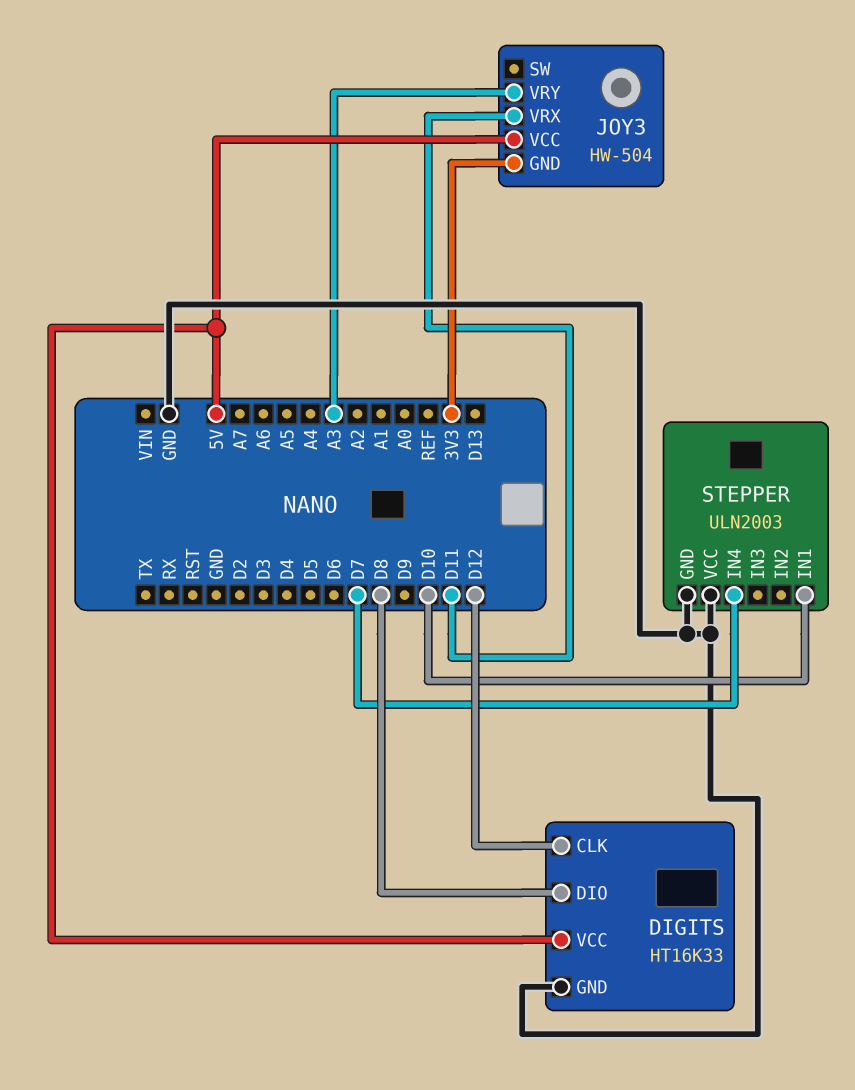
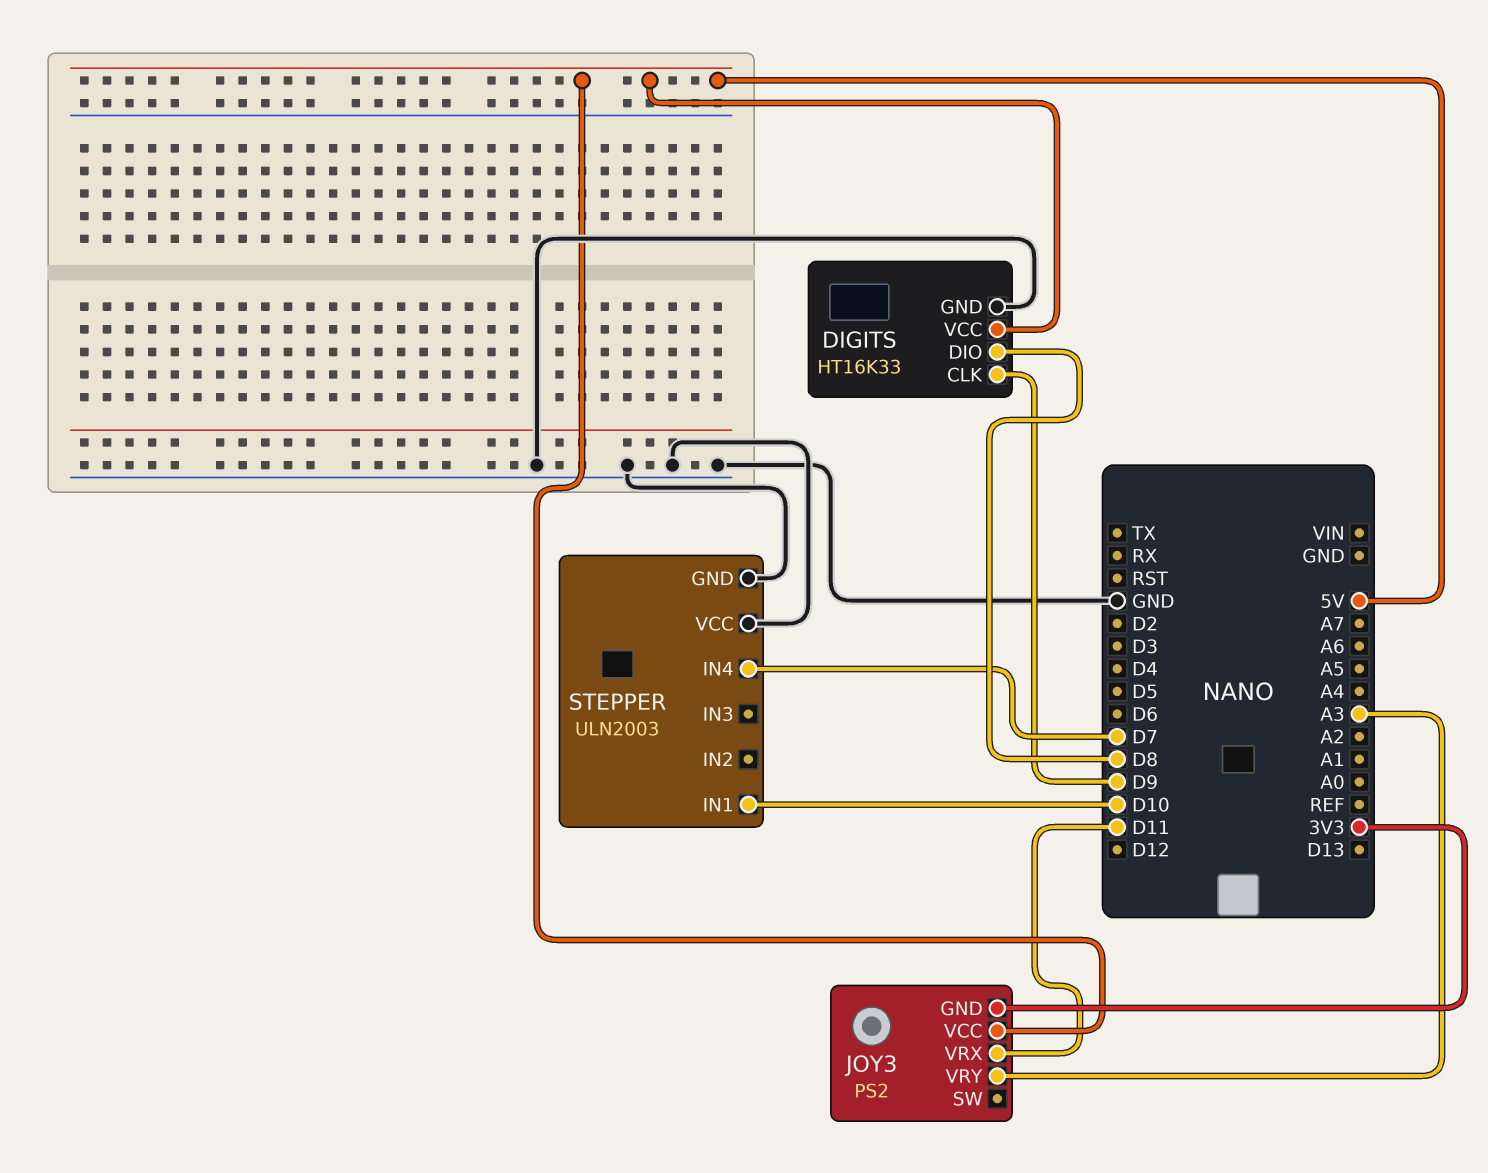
DIGITS pin CLK: D12 -> D9
JOY3: HW-504 -> PS2

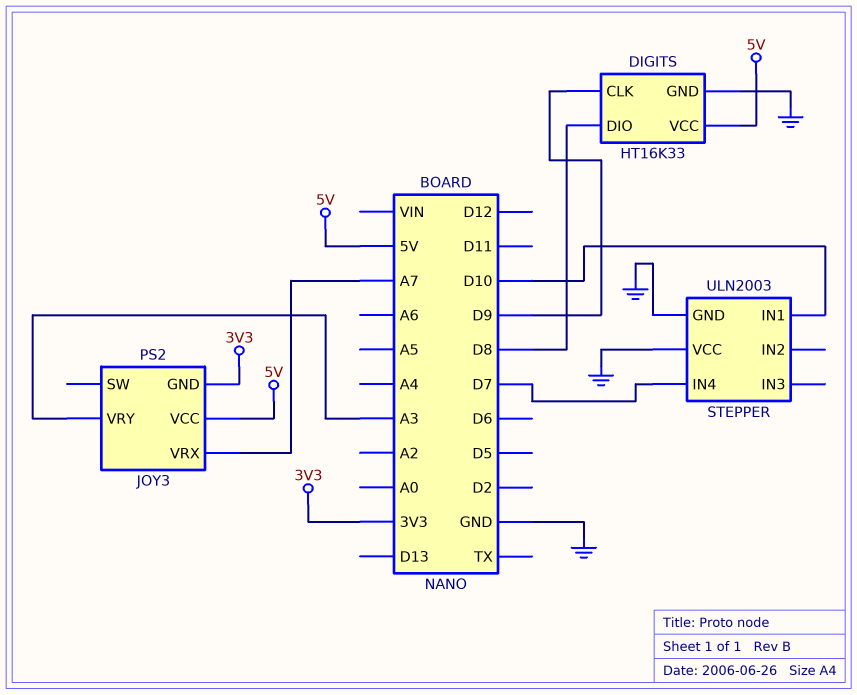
JOY3 pin VRX: D11 -> A7

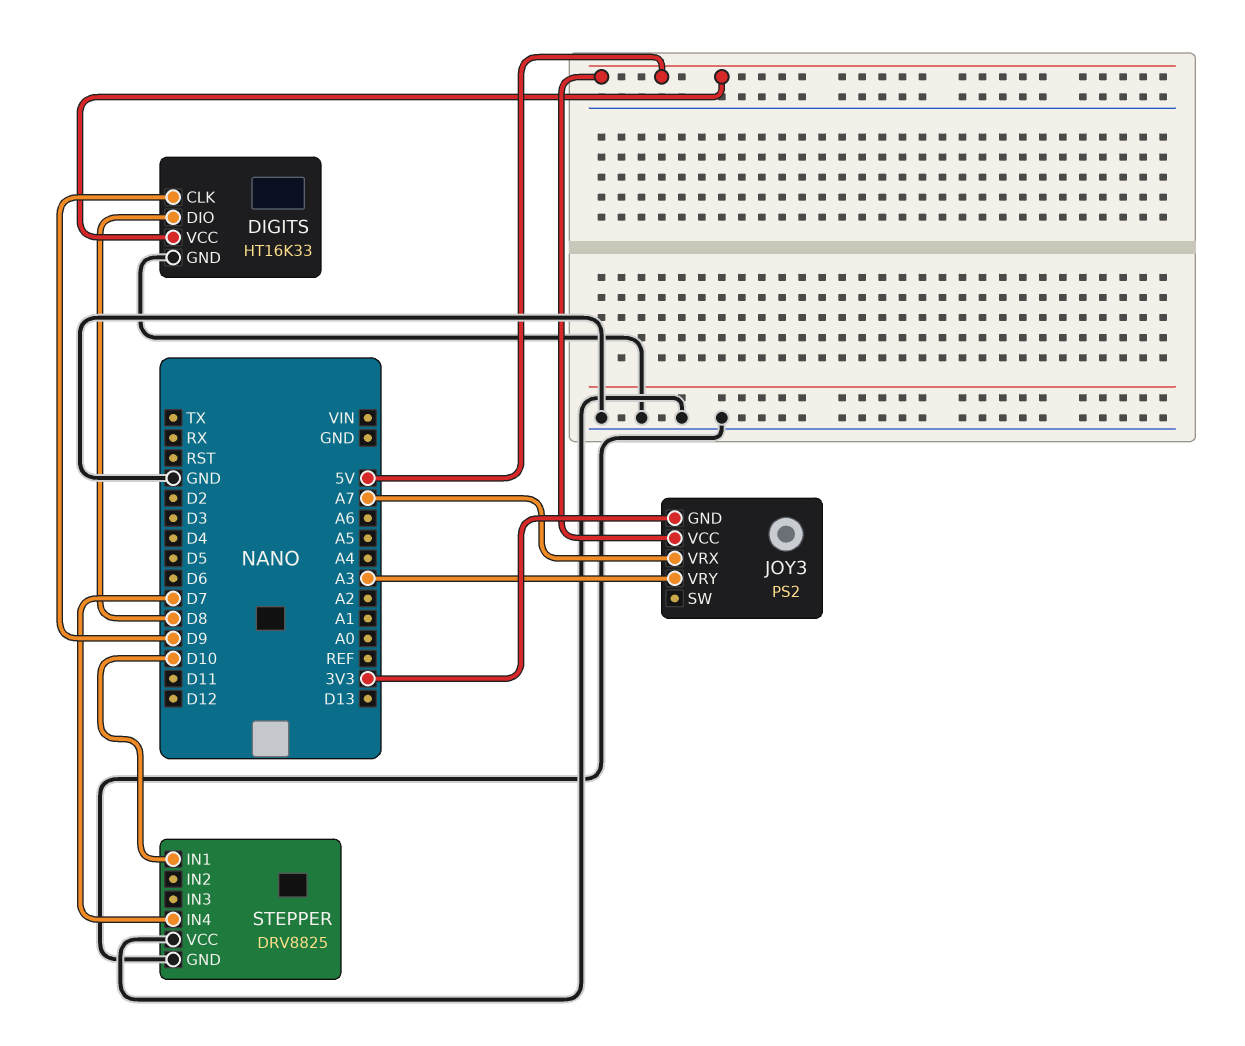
STEPPER: ULN2003 -> DRV8825

